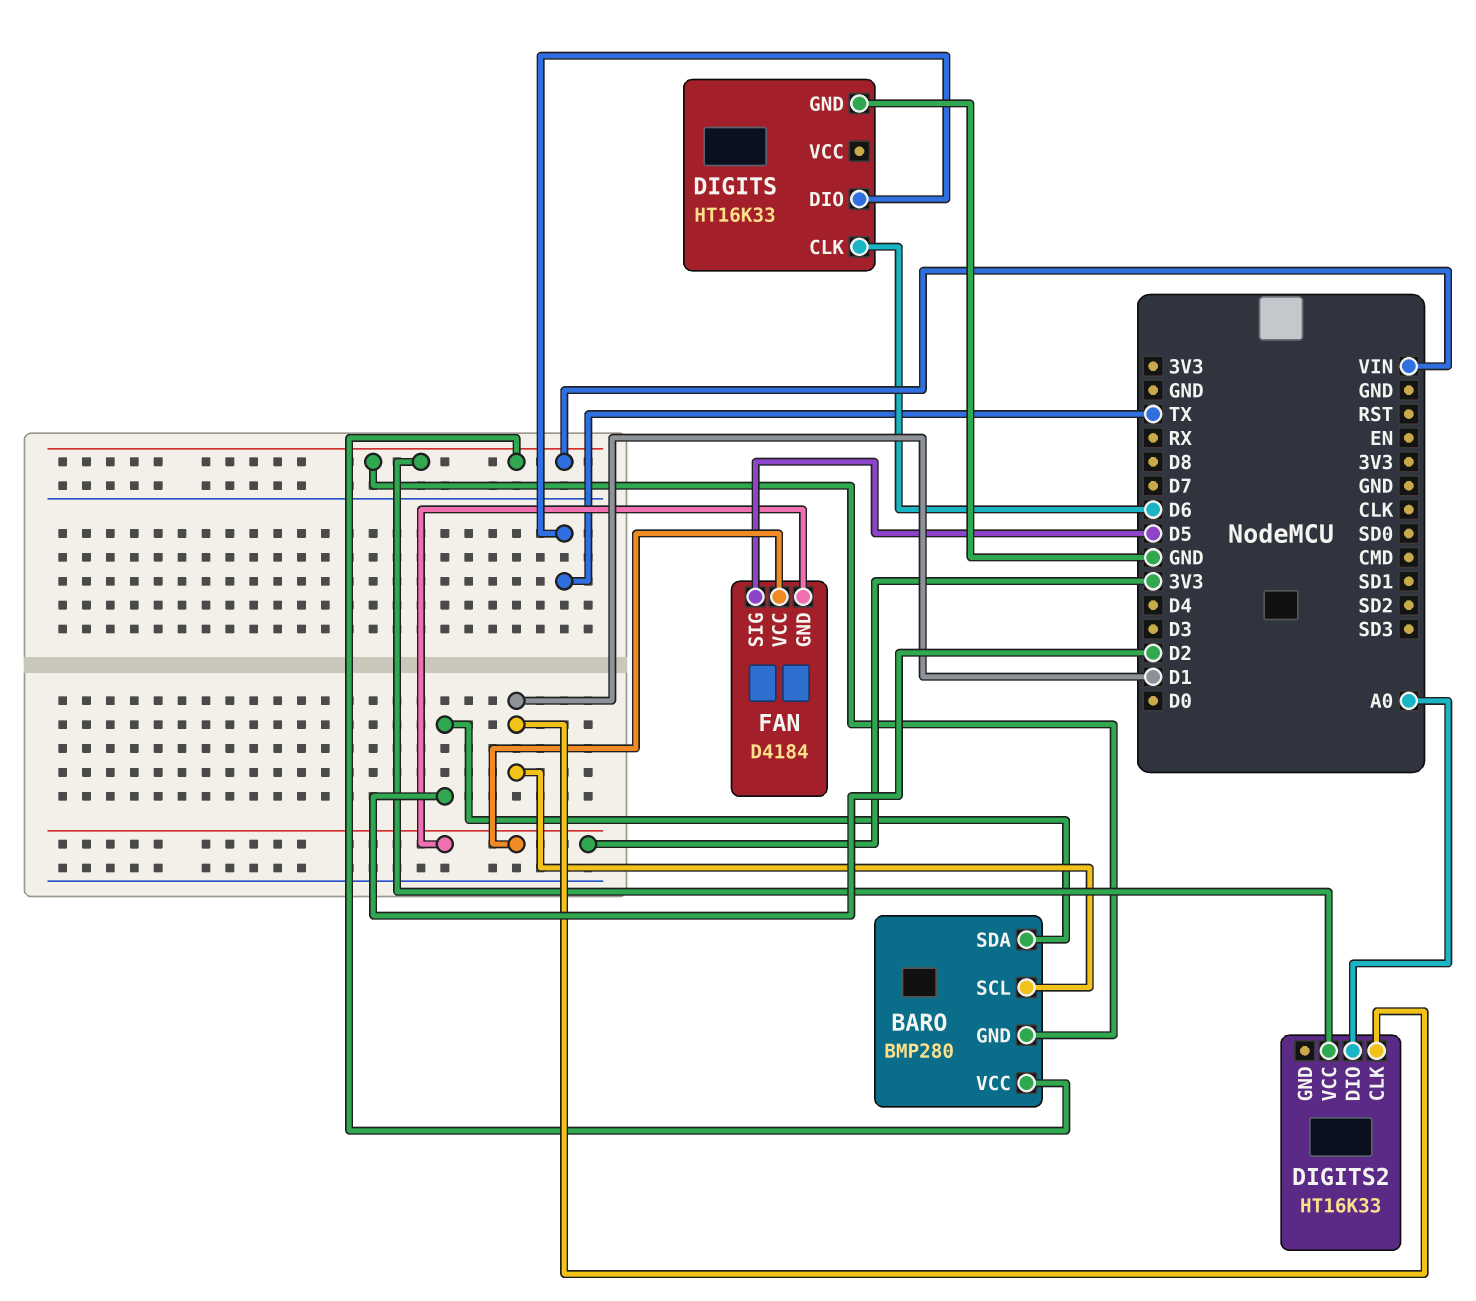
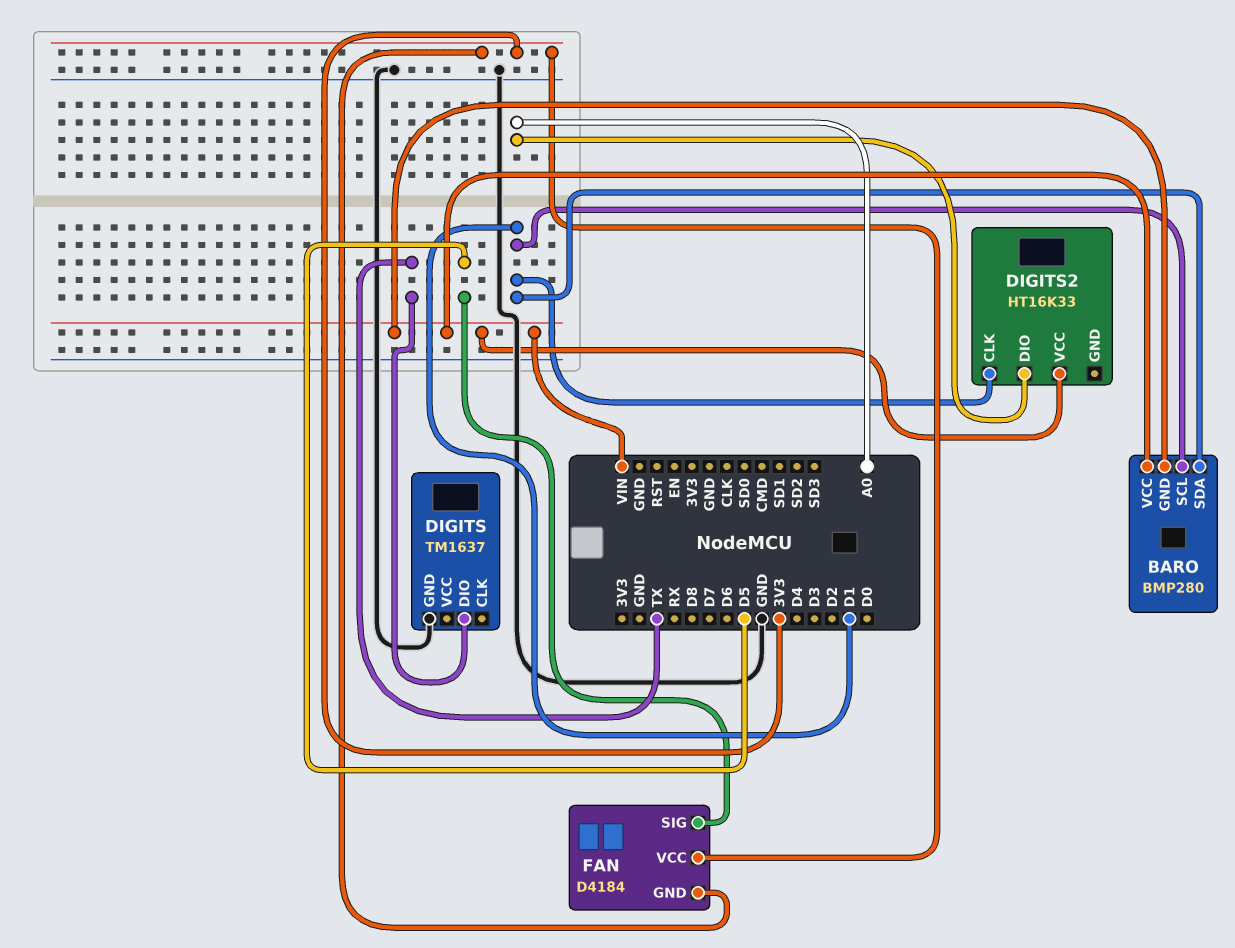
BARO pin SDA: D2 -> D1
DIGITS: HT16K33 -> TM1637
DIGITS pin CLK: D6 -> none

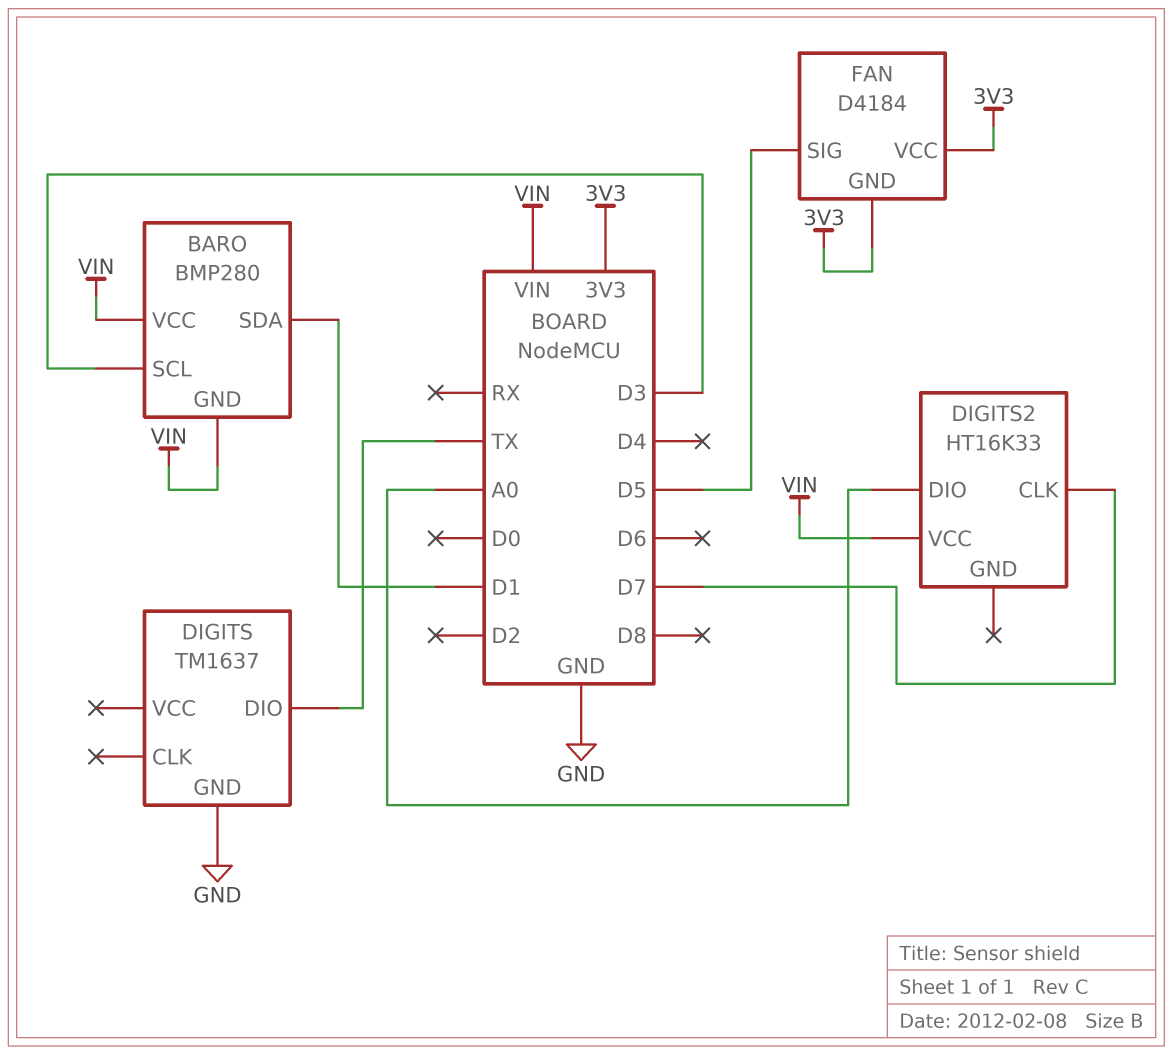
BARO pin SCL: D1 -> D3
DIGITS2 pin CLK: D1 -> D7

